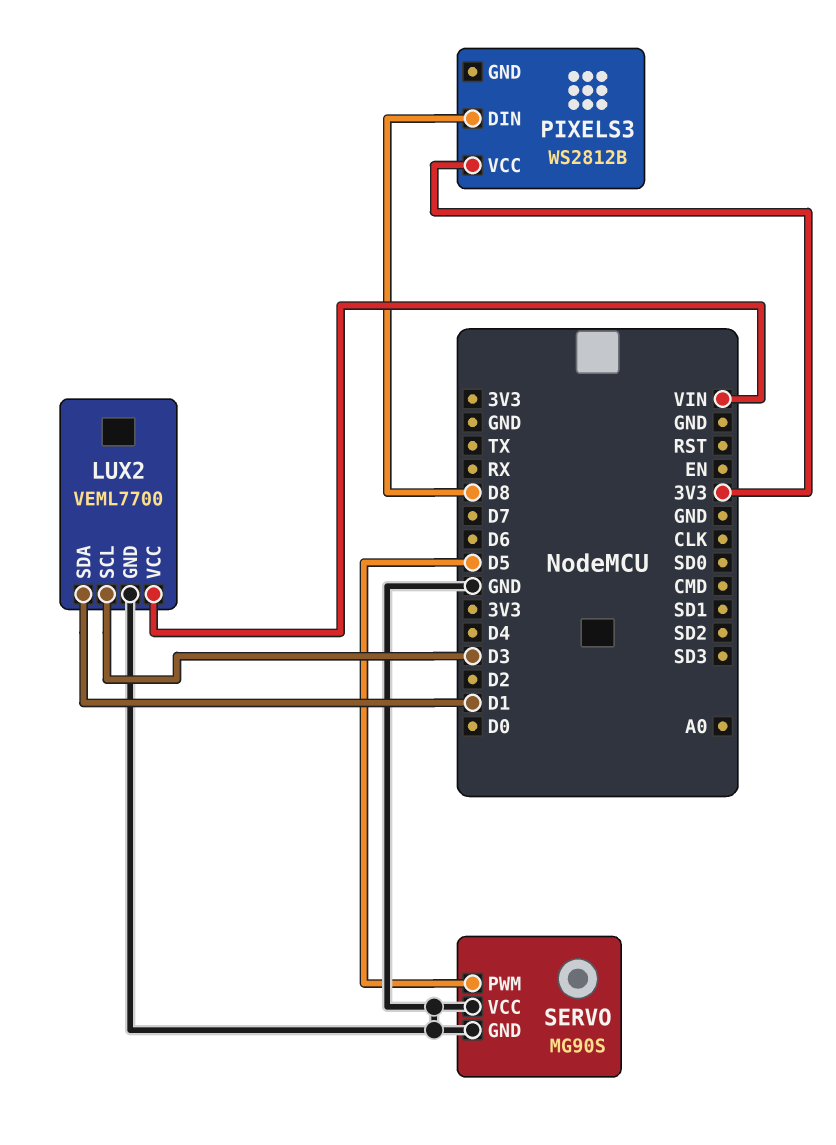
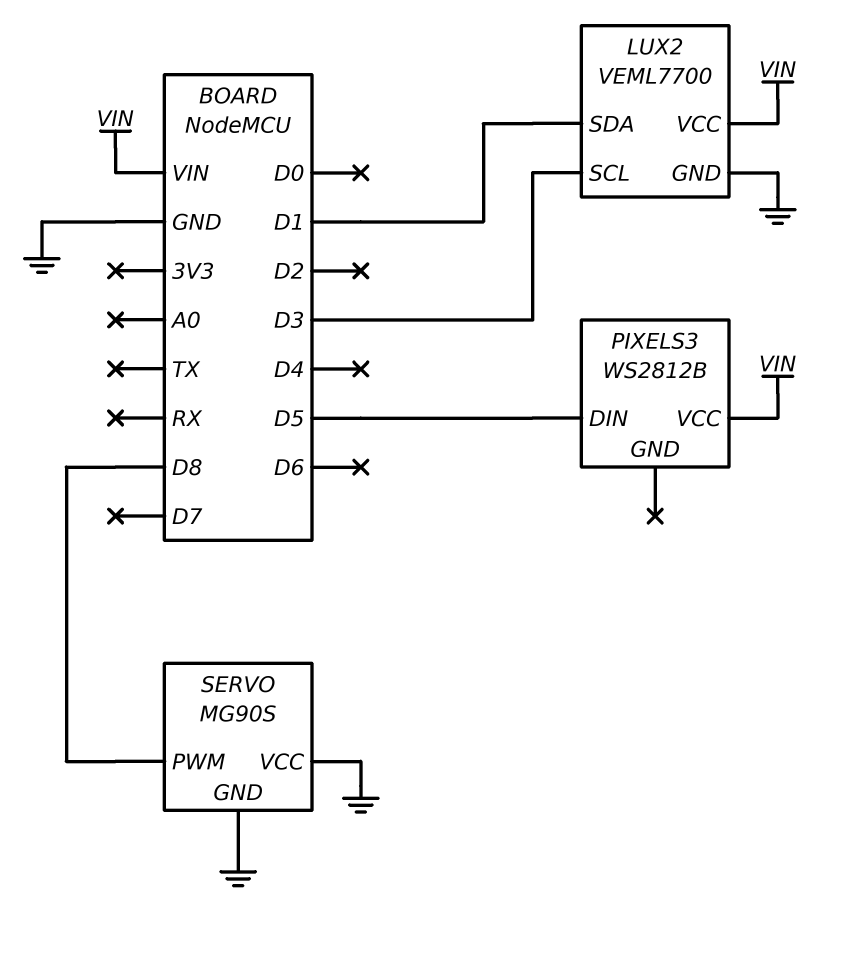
PIXELS3 pin DIN: D8 -> D5
PIXELS3 pin VCC: 3V3 -> VIN
SERVO pin PWM: D5 -> D8

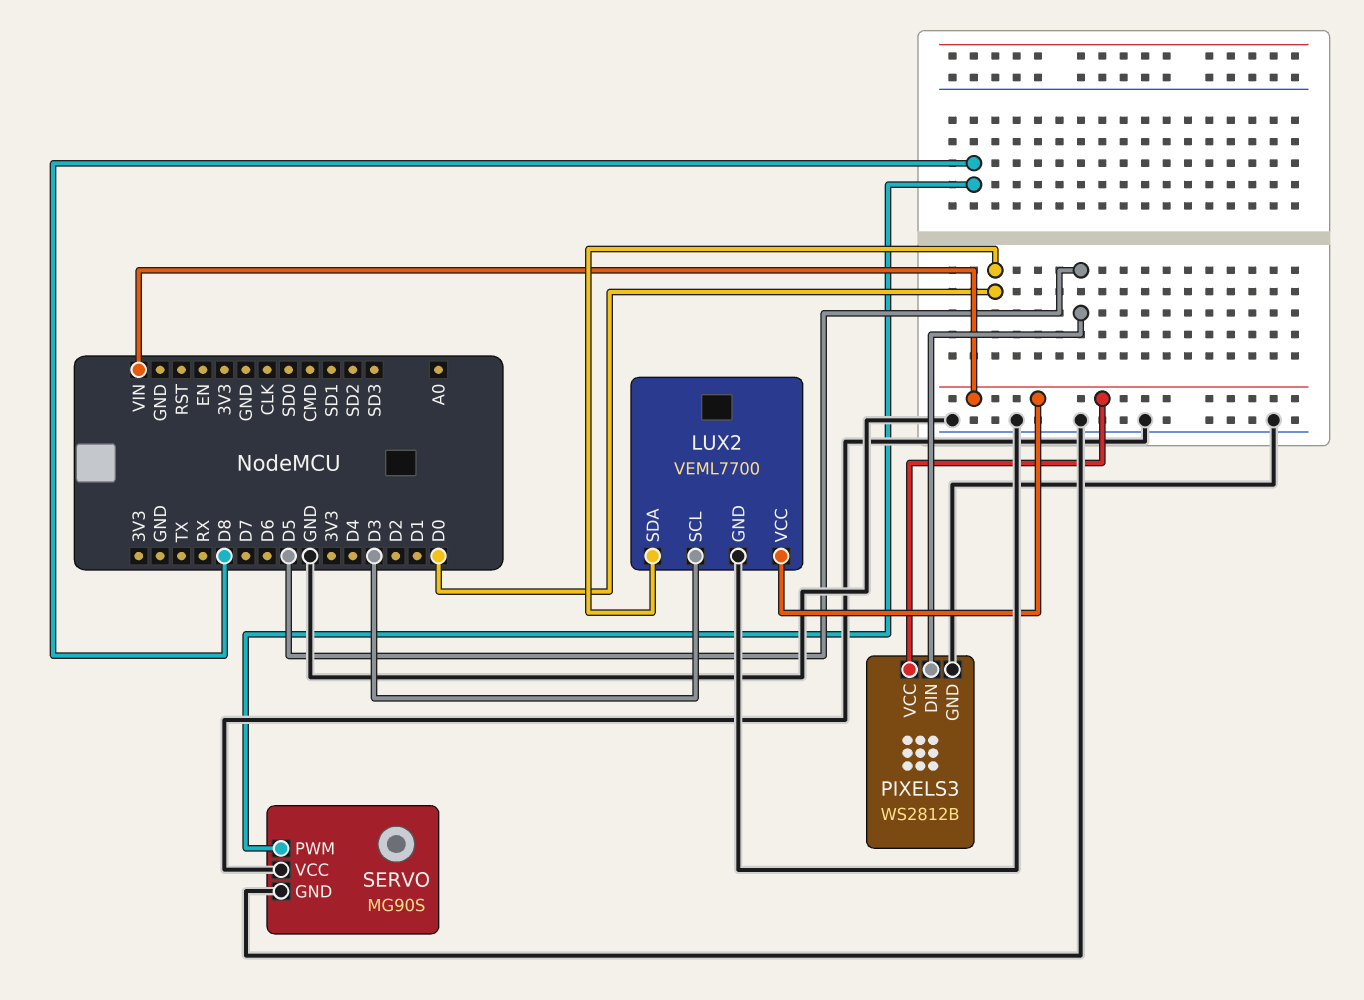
LUX2 pin SDA: D1 -> D0
PIXELS3 pin GND: none -> GND

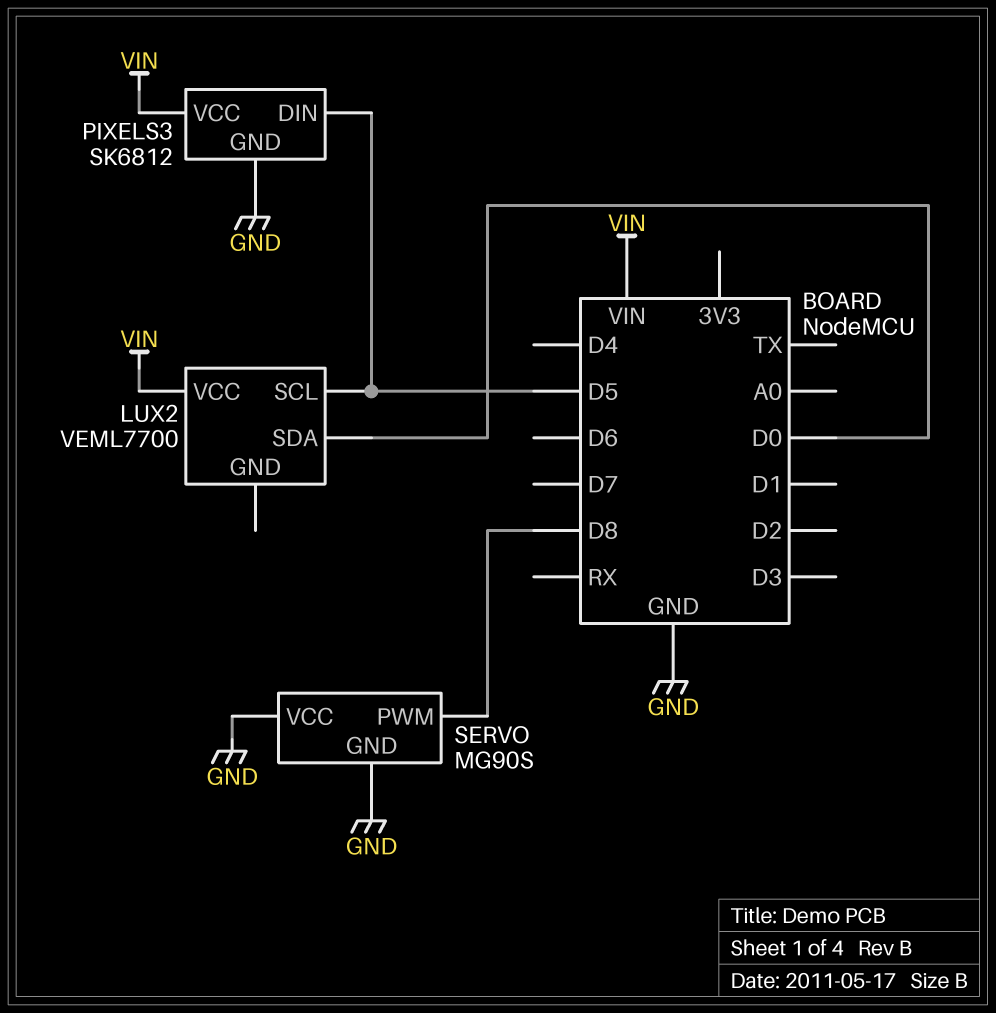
LUX2 pin GND: GND -> none
LUX2 pin SCL: D3 -> D5
PIXELS3: WS2812B -> SK6812

